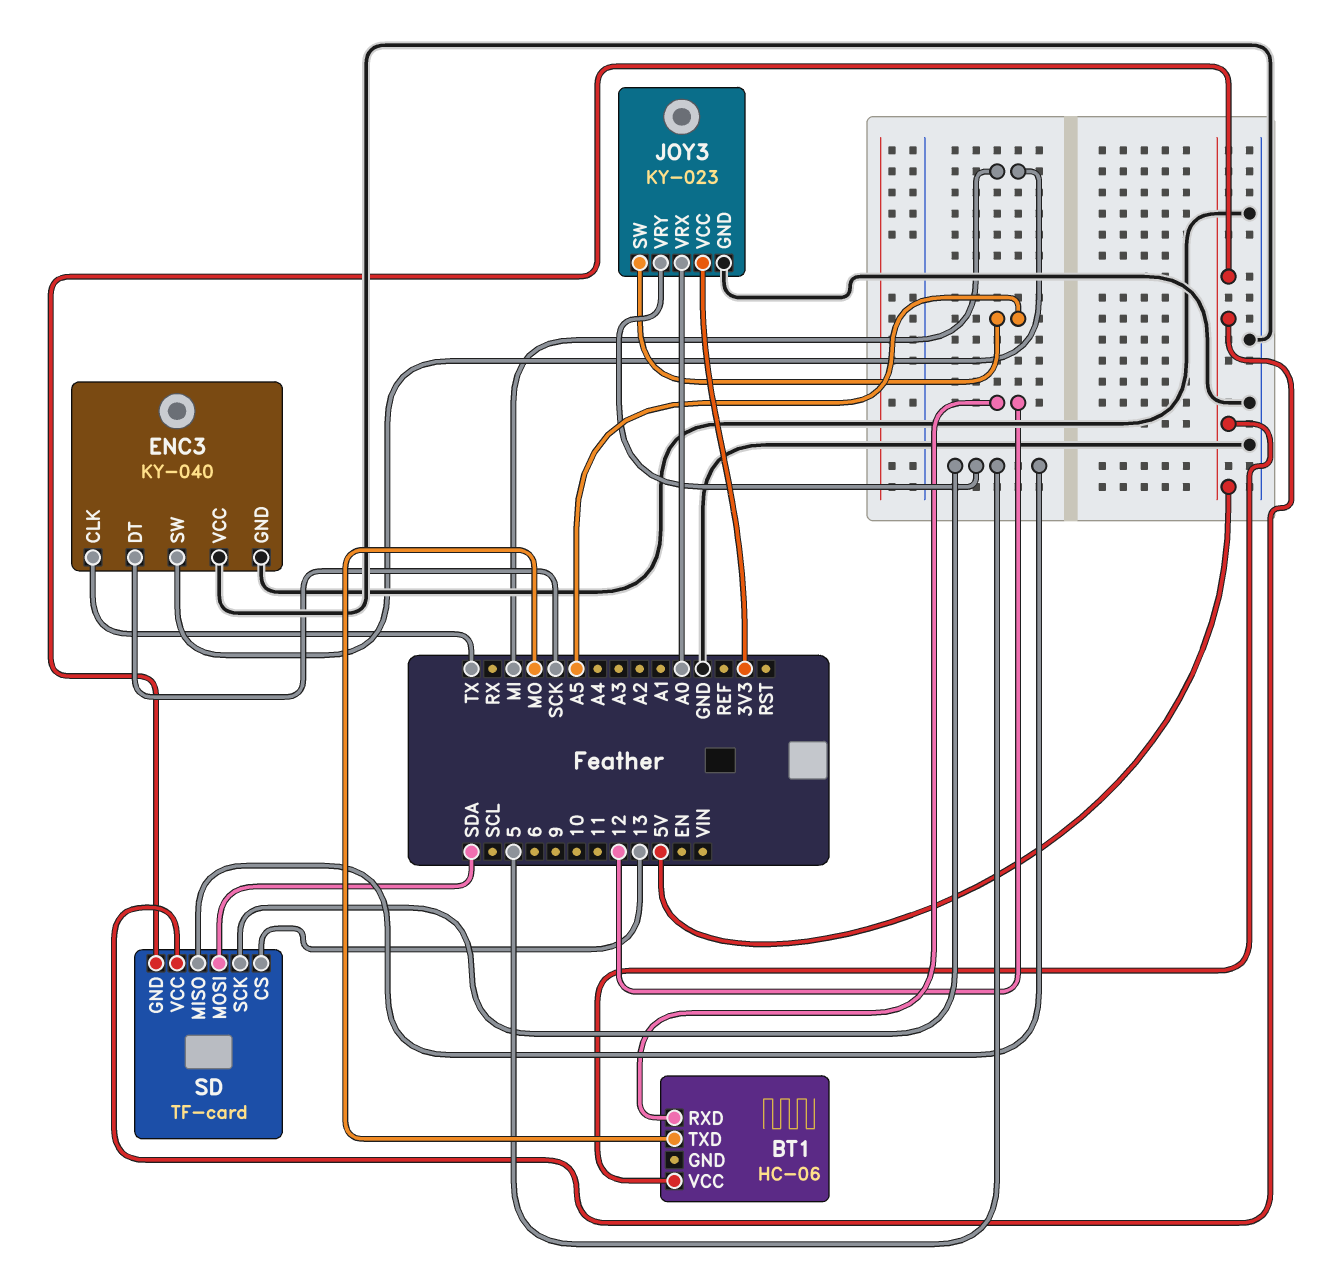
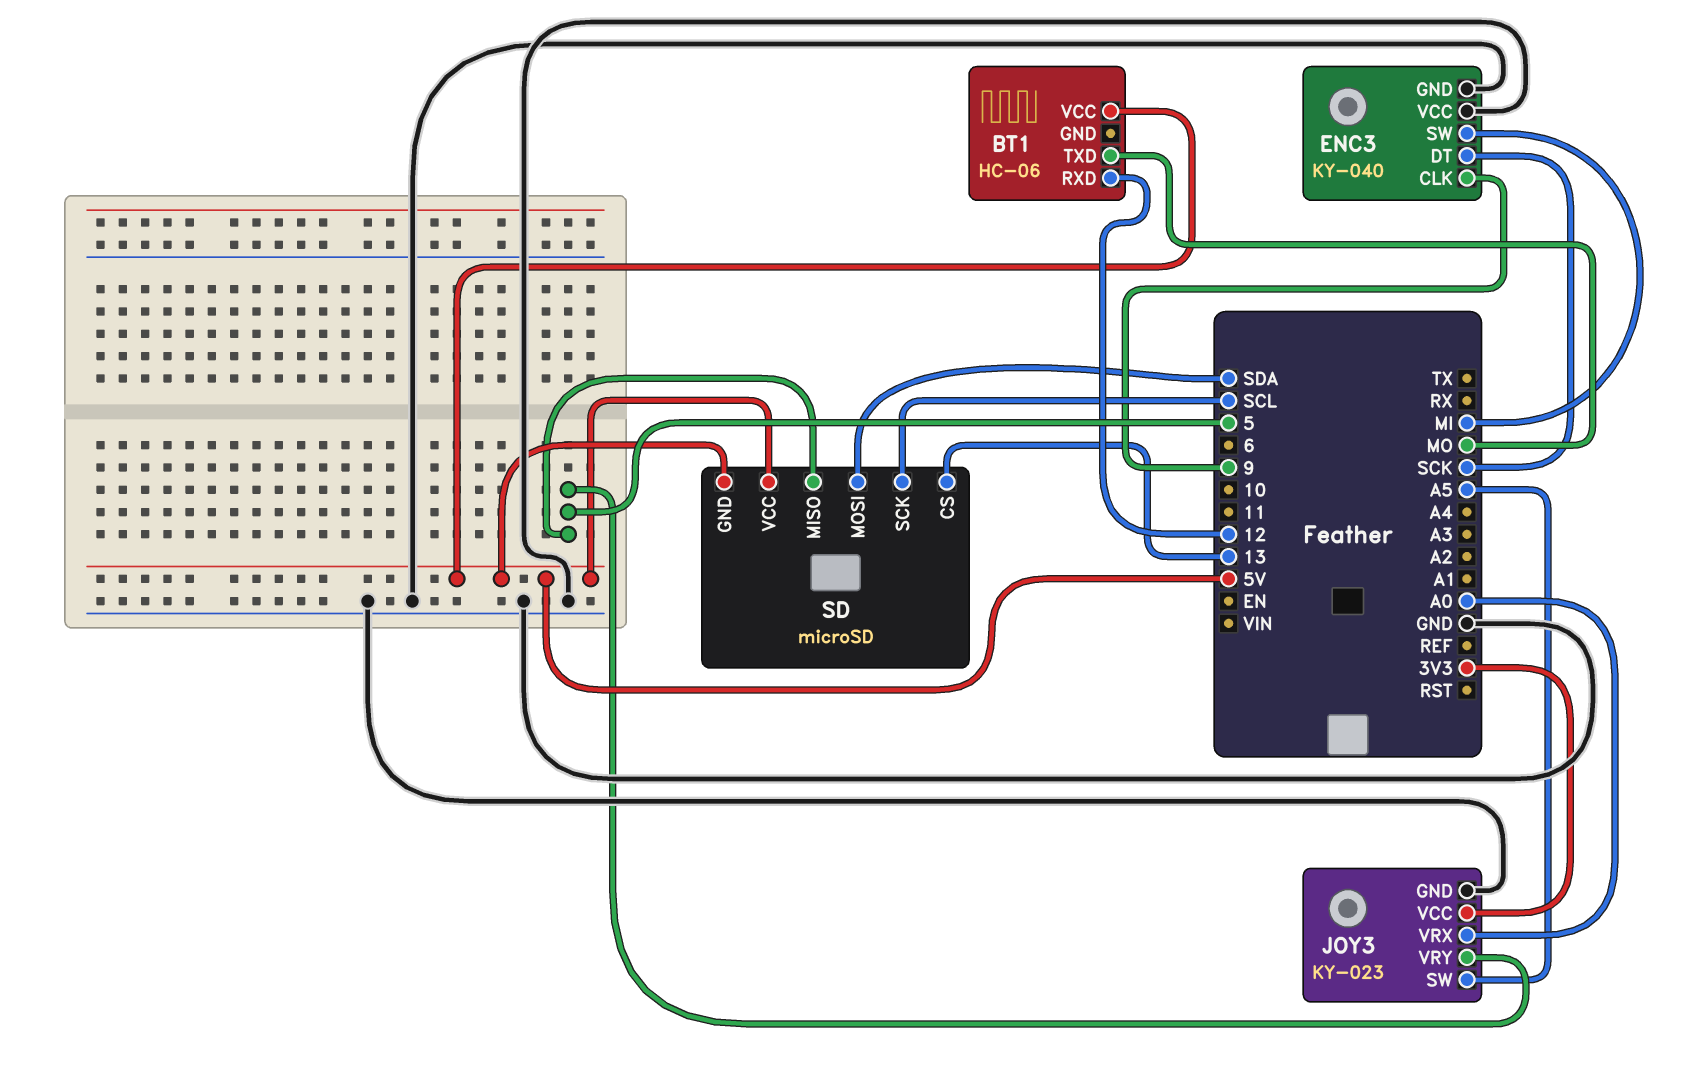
ENC3 pin CLK: TX -> 9
SD: TF-card -> microSD
SD pin SCK: 5 -> SCL

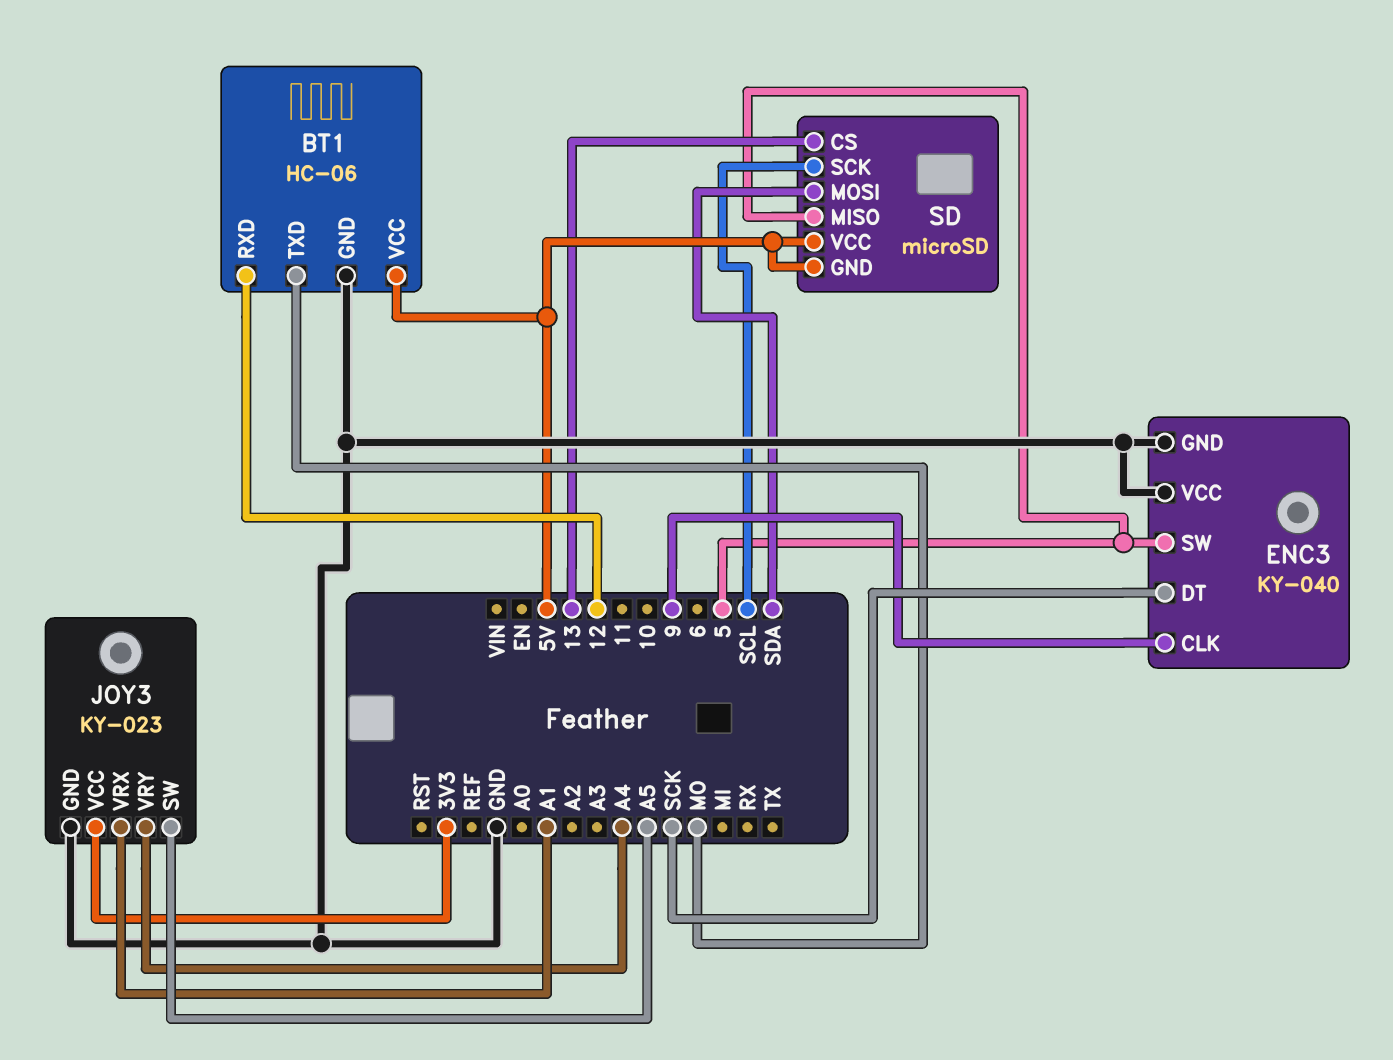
BT1 pin GND: none -> GND
ENC3 pin SW: MI -> 5
JOY3 pin VRX: A0 -> A1
JOY3 pin VRY: 5 -> A4

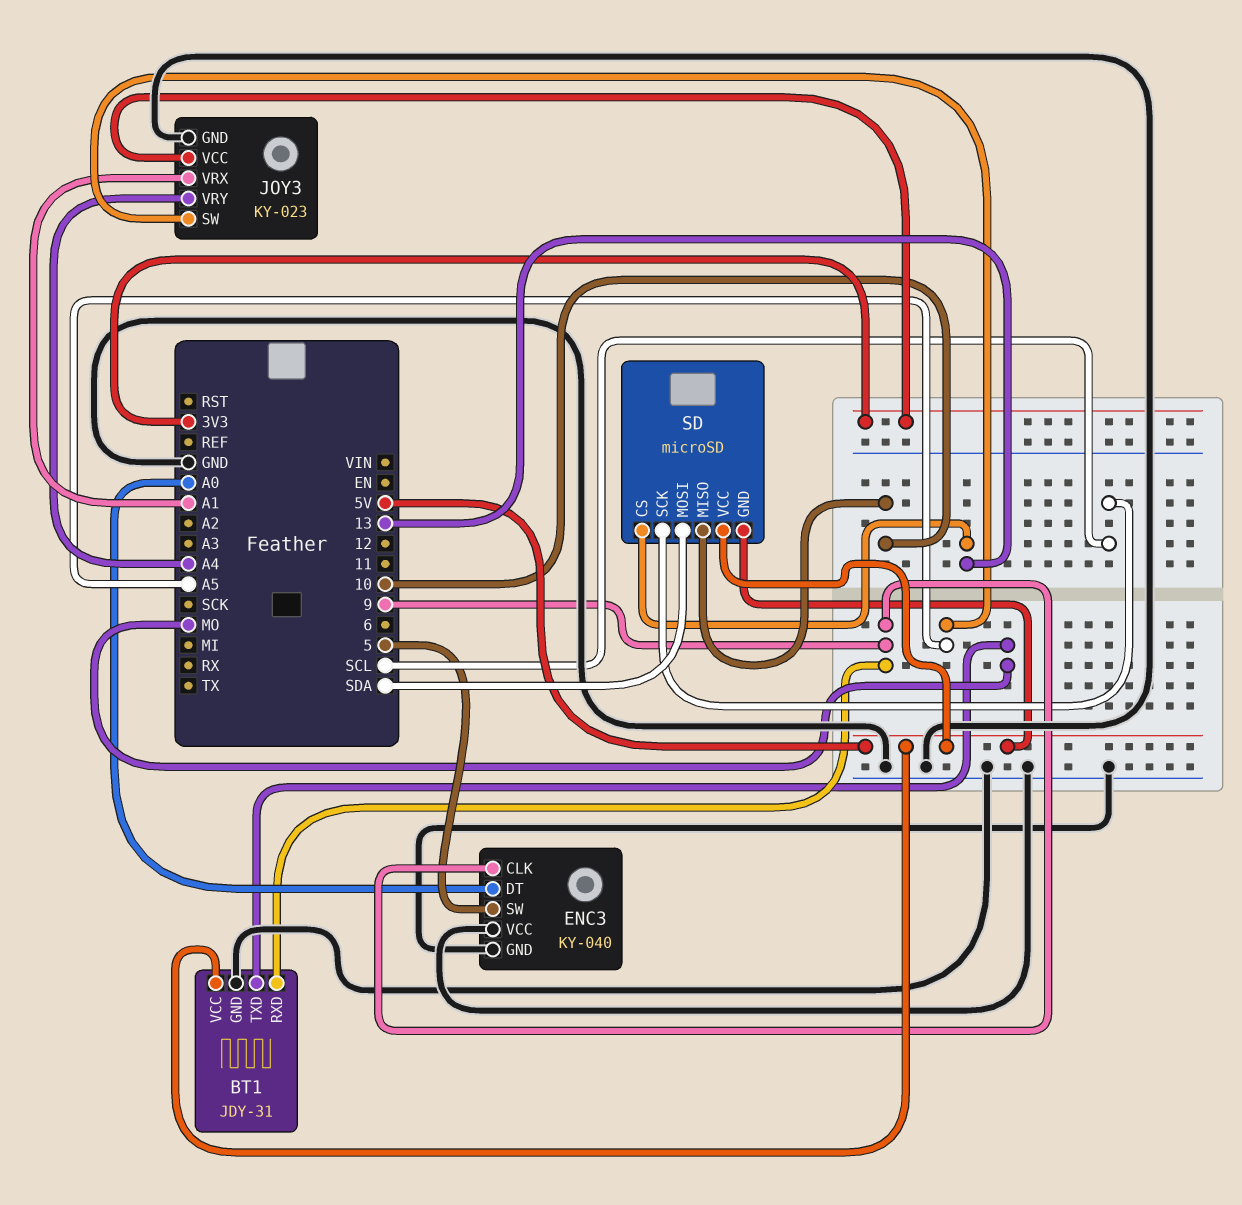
BT1: HC-06 -> JDY-31
BT1 pin RXD: 12 -> 9
ENC3 pin DT: SCK -> A0
SD pin MISO: 5 -> 10

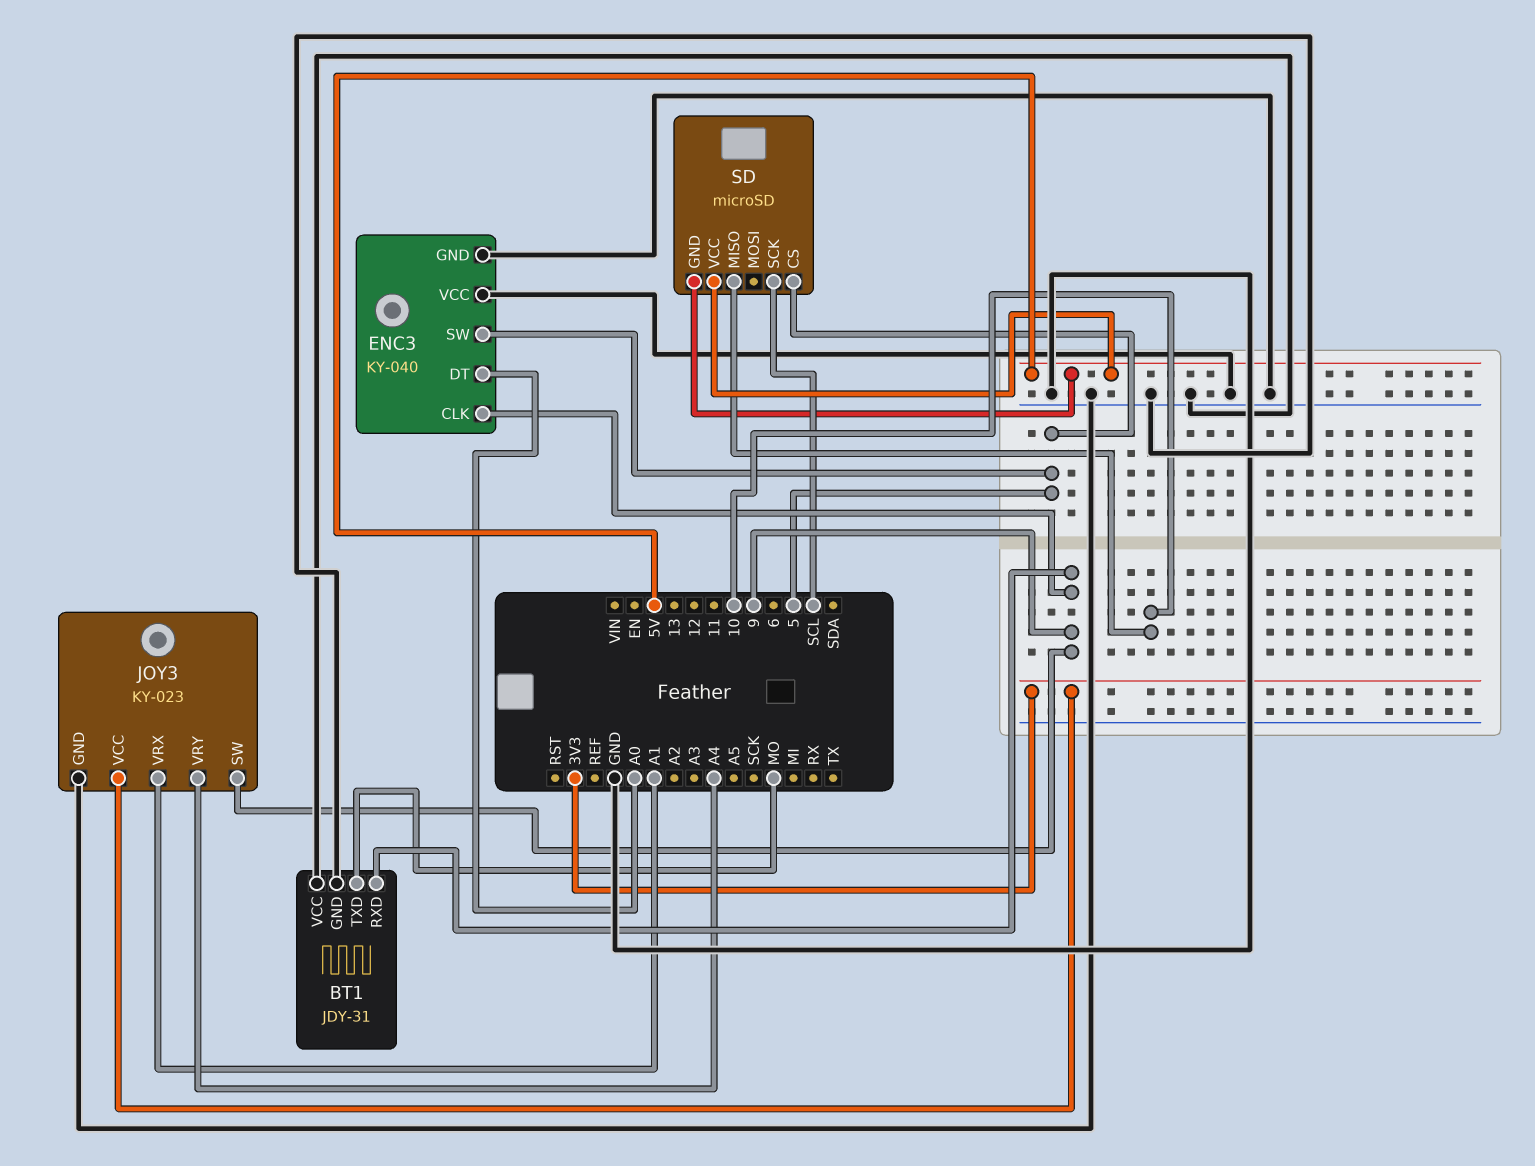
BT1 pin VCC: 5V -> GND
JOY3 pin SW: A5 -> 9
SD pin CS: 13 -> 5
SD pin MOSI: SDA -> none

